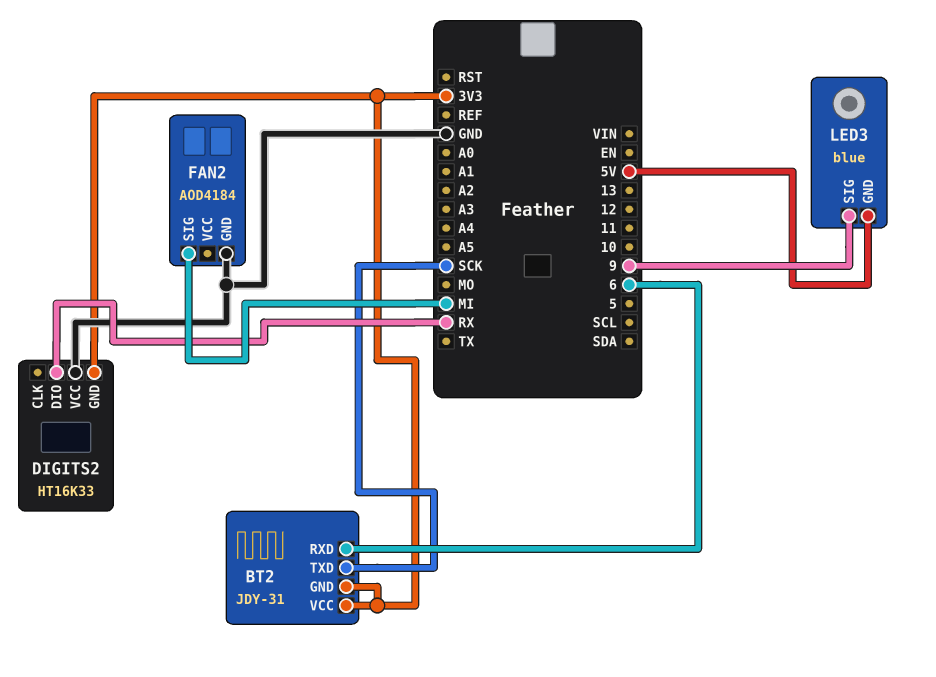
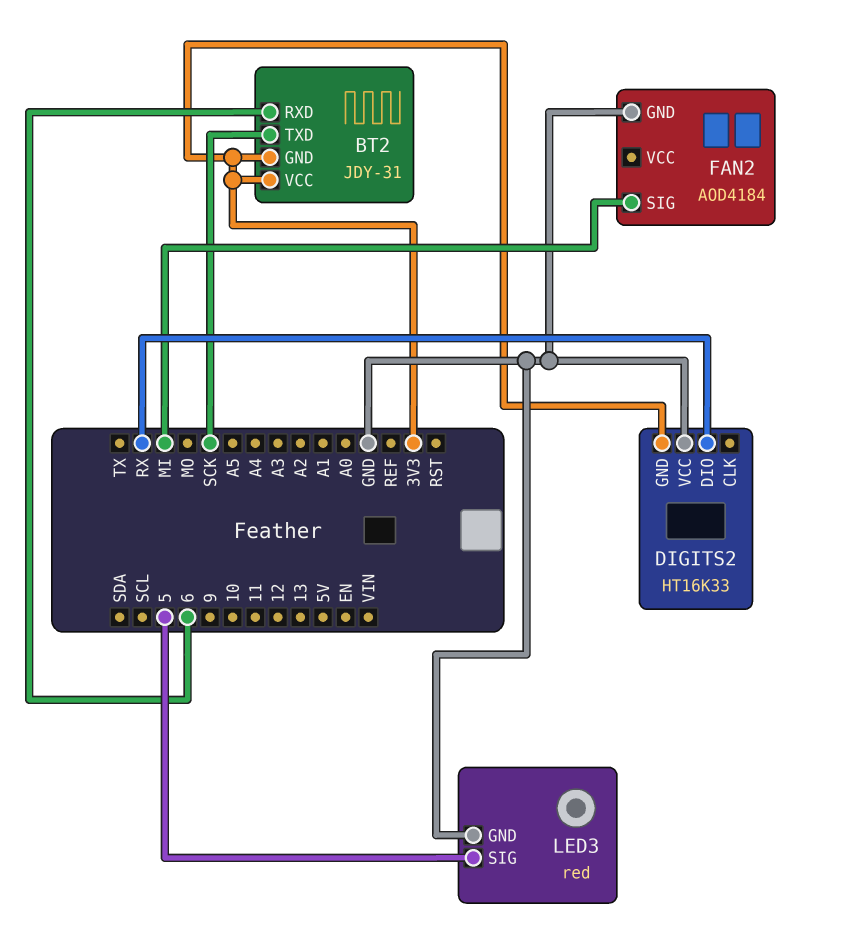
LED3: blue -> red
LED3 pin GND: 5V -> GND
LED3 pin SIG: 9 -> 5

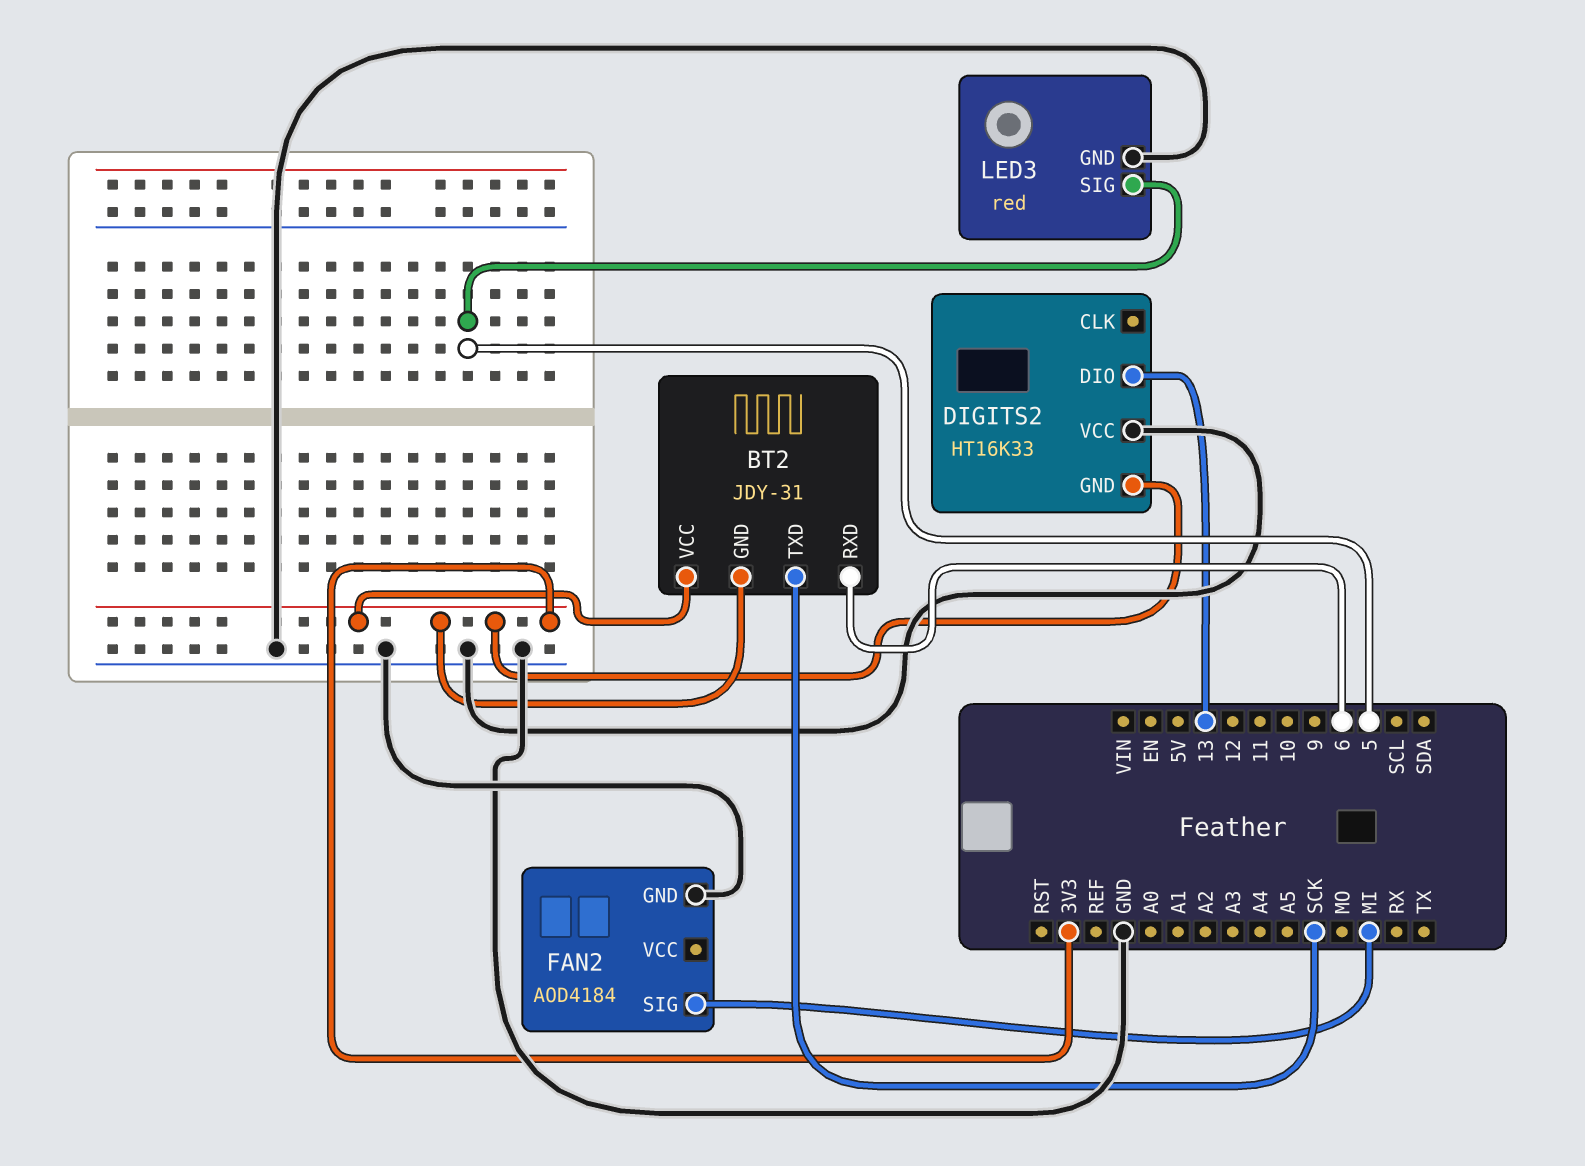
DIGITS2 pin DIO: RX -> 13

